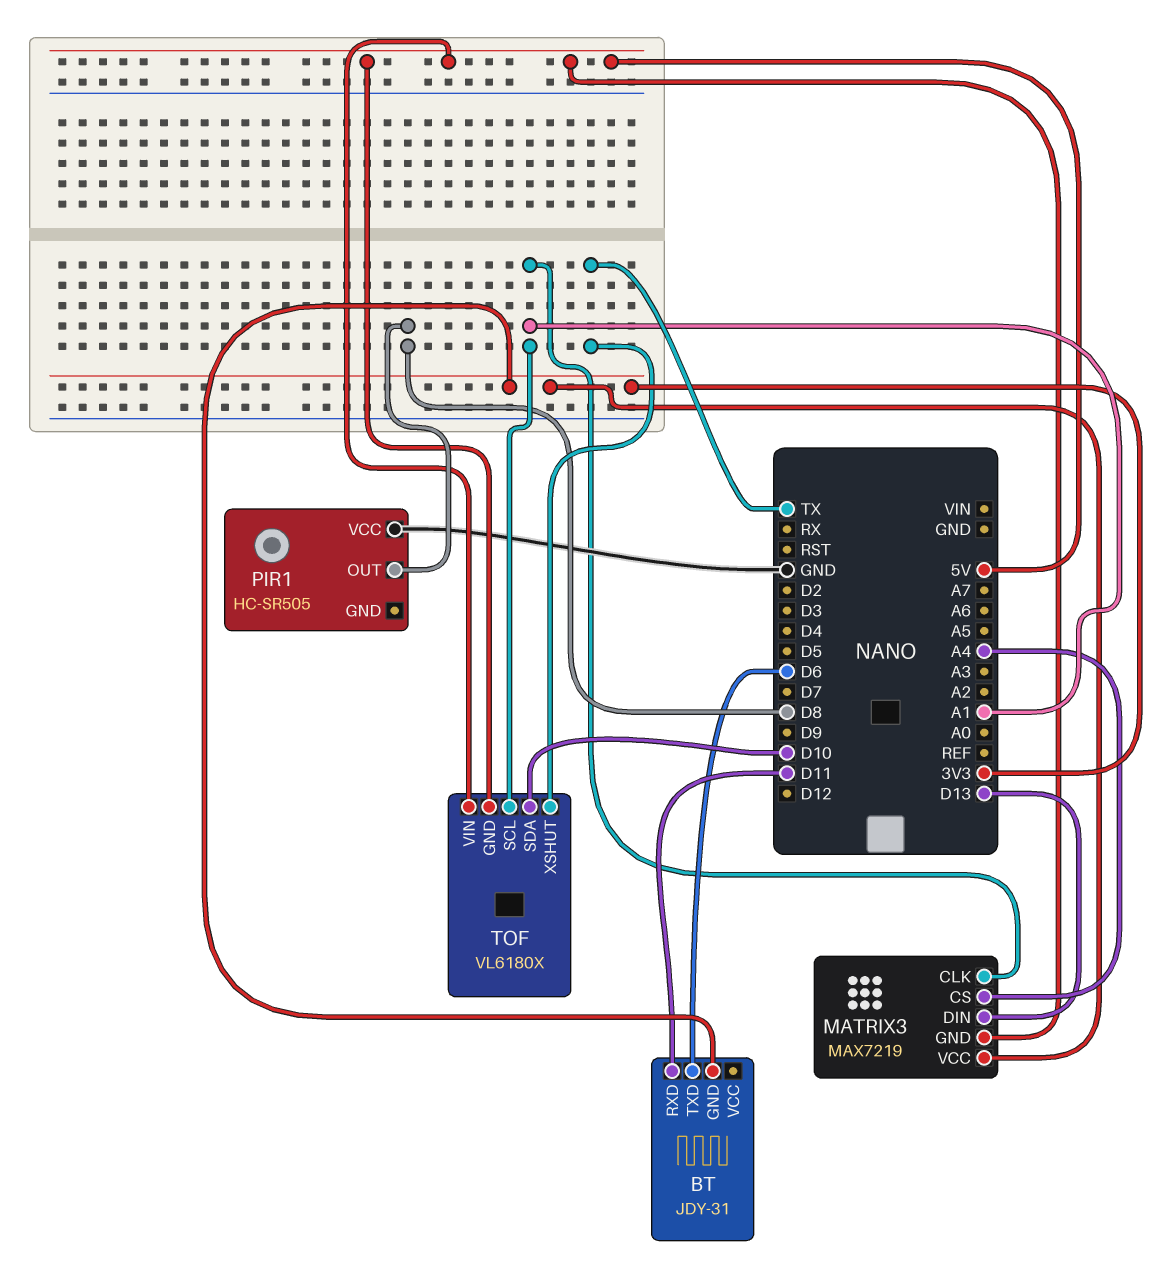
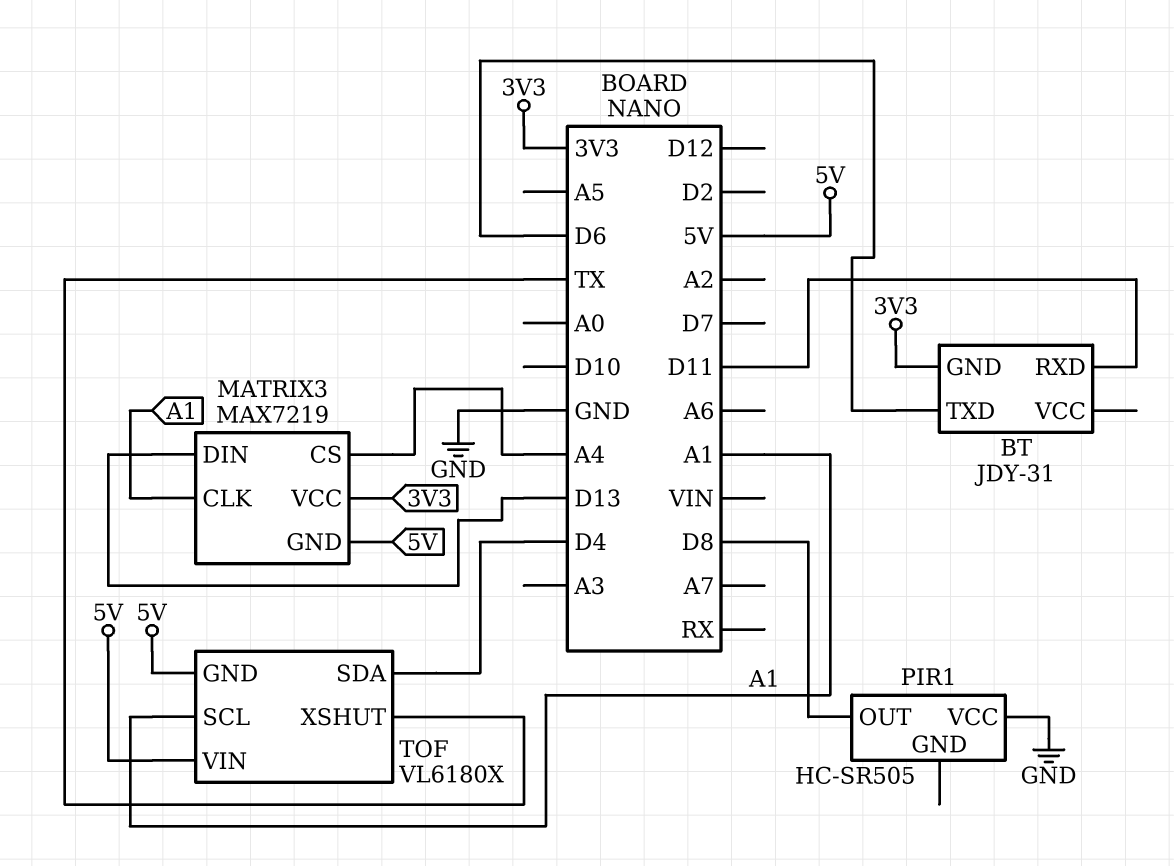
TOF pin SDA: D10 -> D4

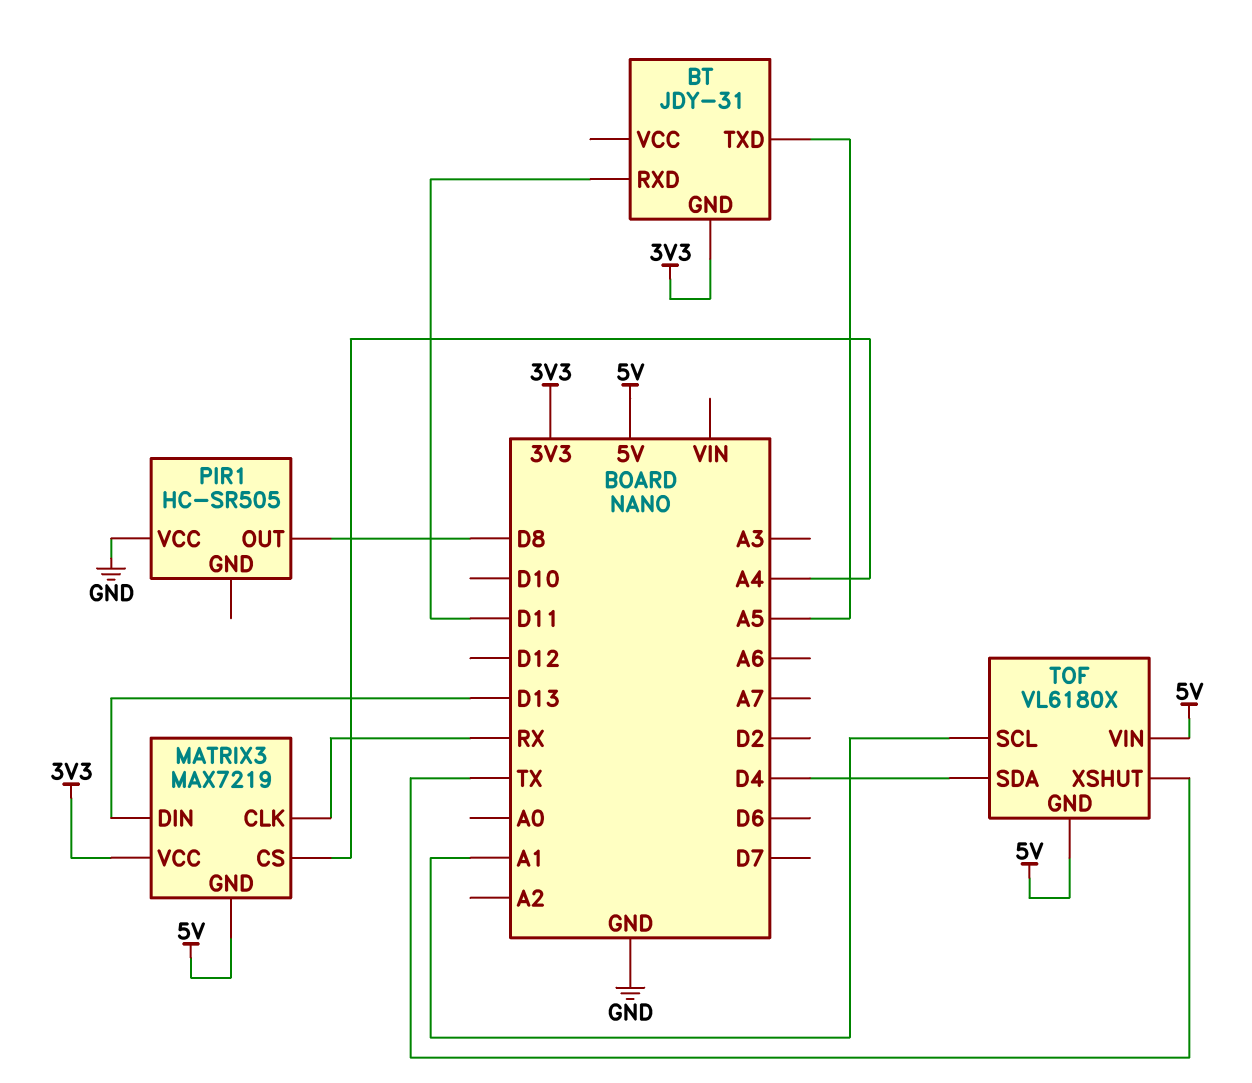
BT pin TXD: D6 -> A5
MATRIX3 pin CLK: A1 -> RX

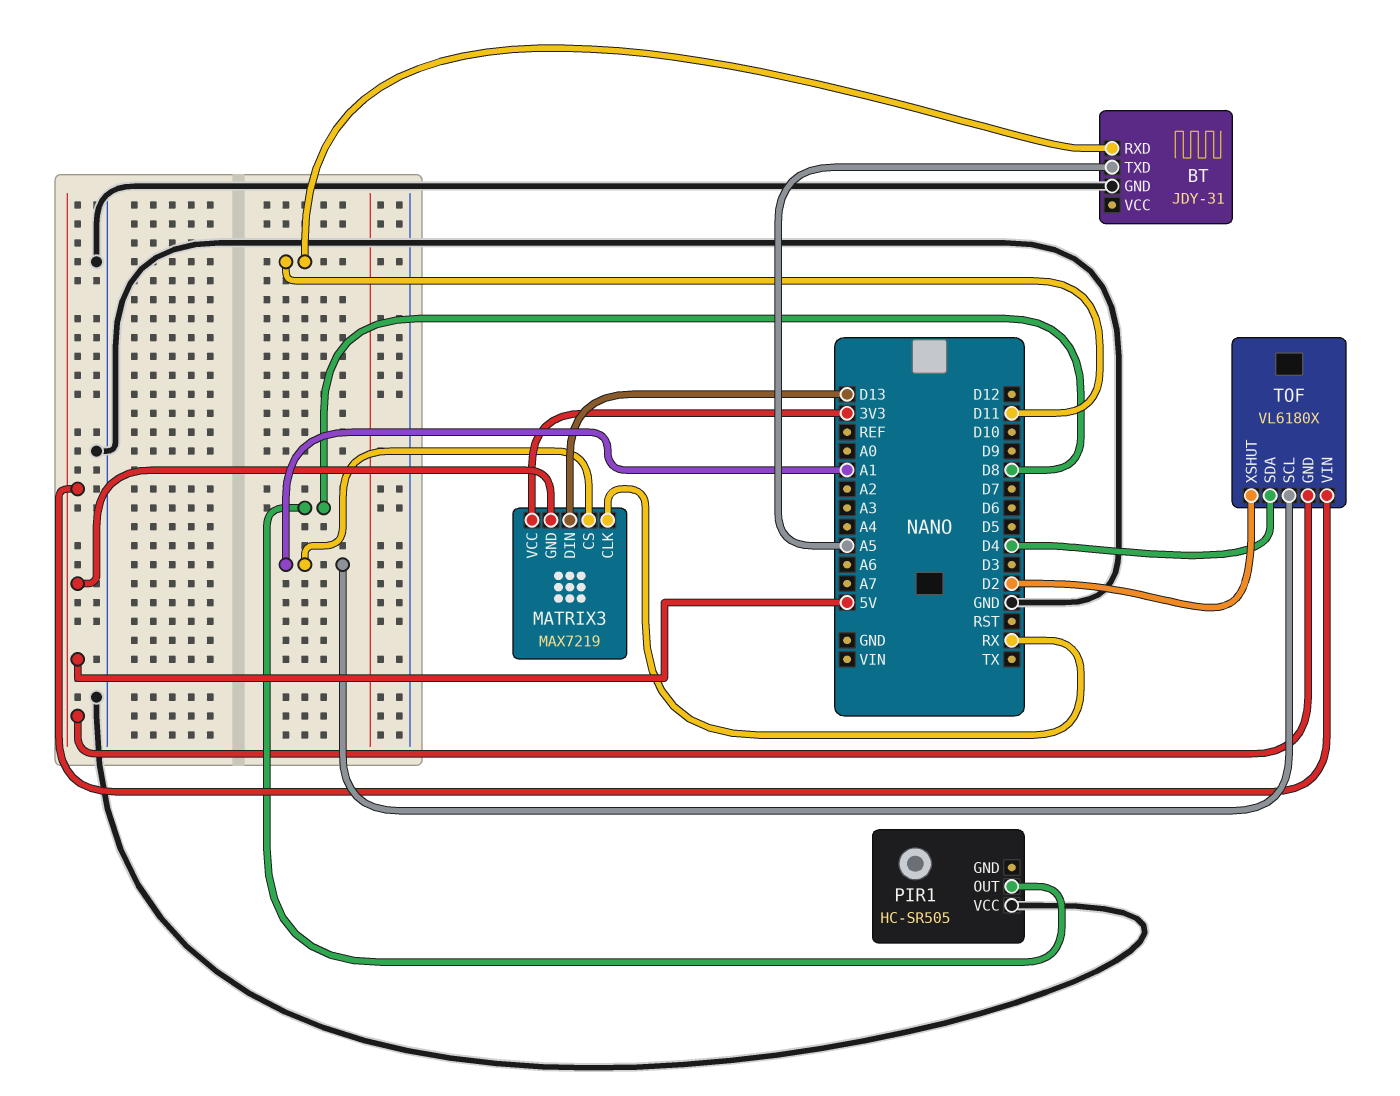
BT pin GND: 3V3 -> GND
MATRIX3 pin CS: A4 -> A1
TOF pin XSHUT: TX -> D2

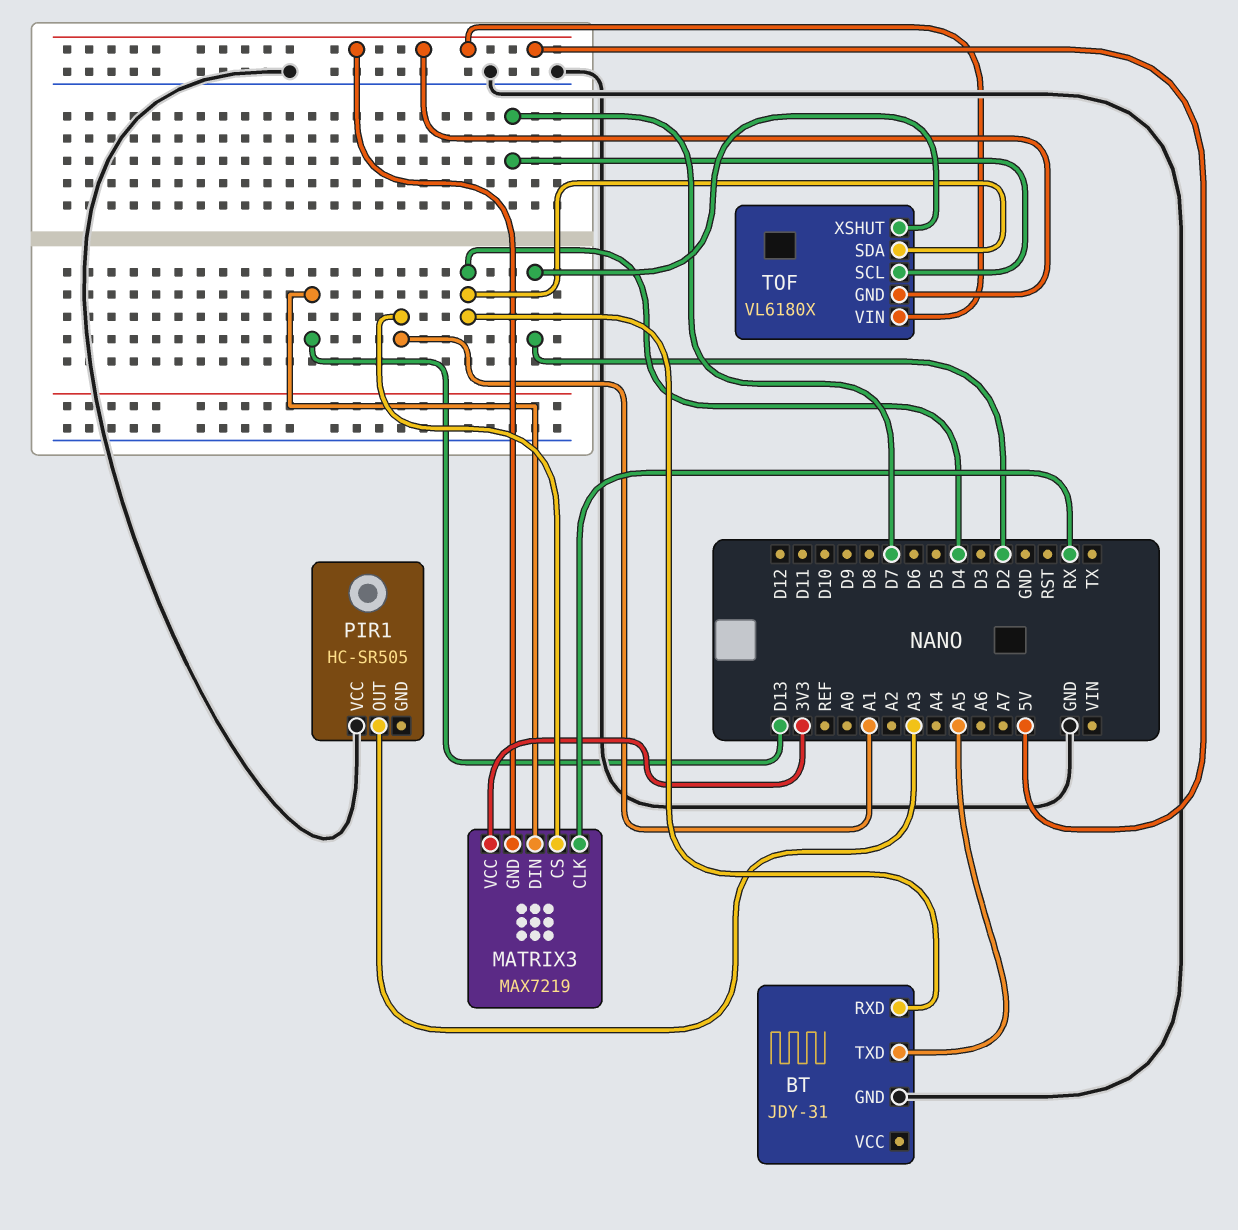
BT pin RXD: D11 -> D4
PIR1 pin OUT: D8 -> A3
TOF pin SCL: A1 -> D7

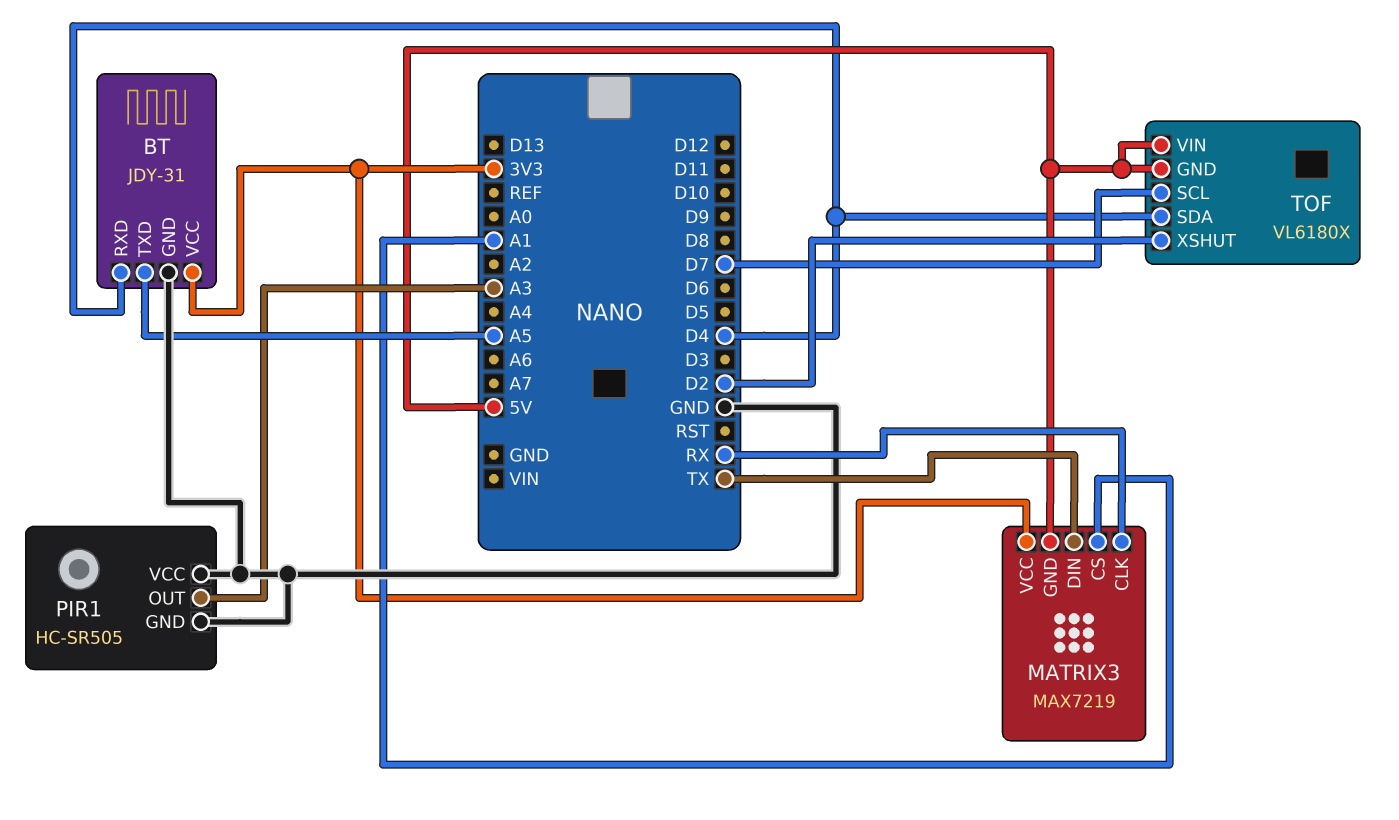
BT pin VCC: none -> 3V3
MATRIX3 pin DIN: D13 -> TX
PIR1 pin GND: none -> GND

